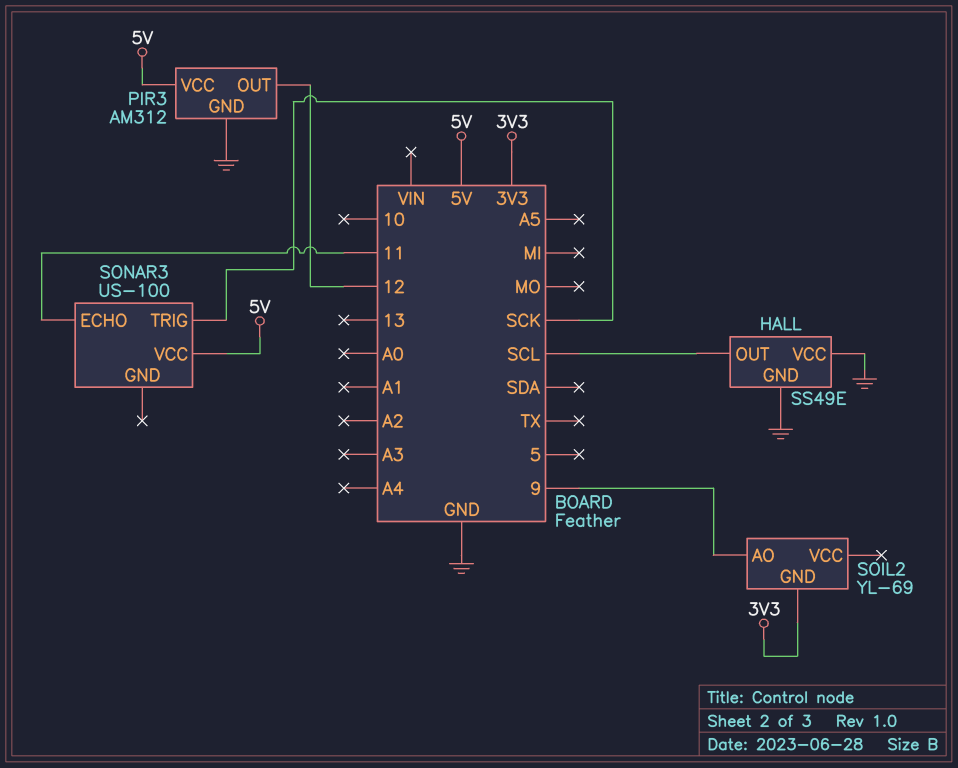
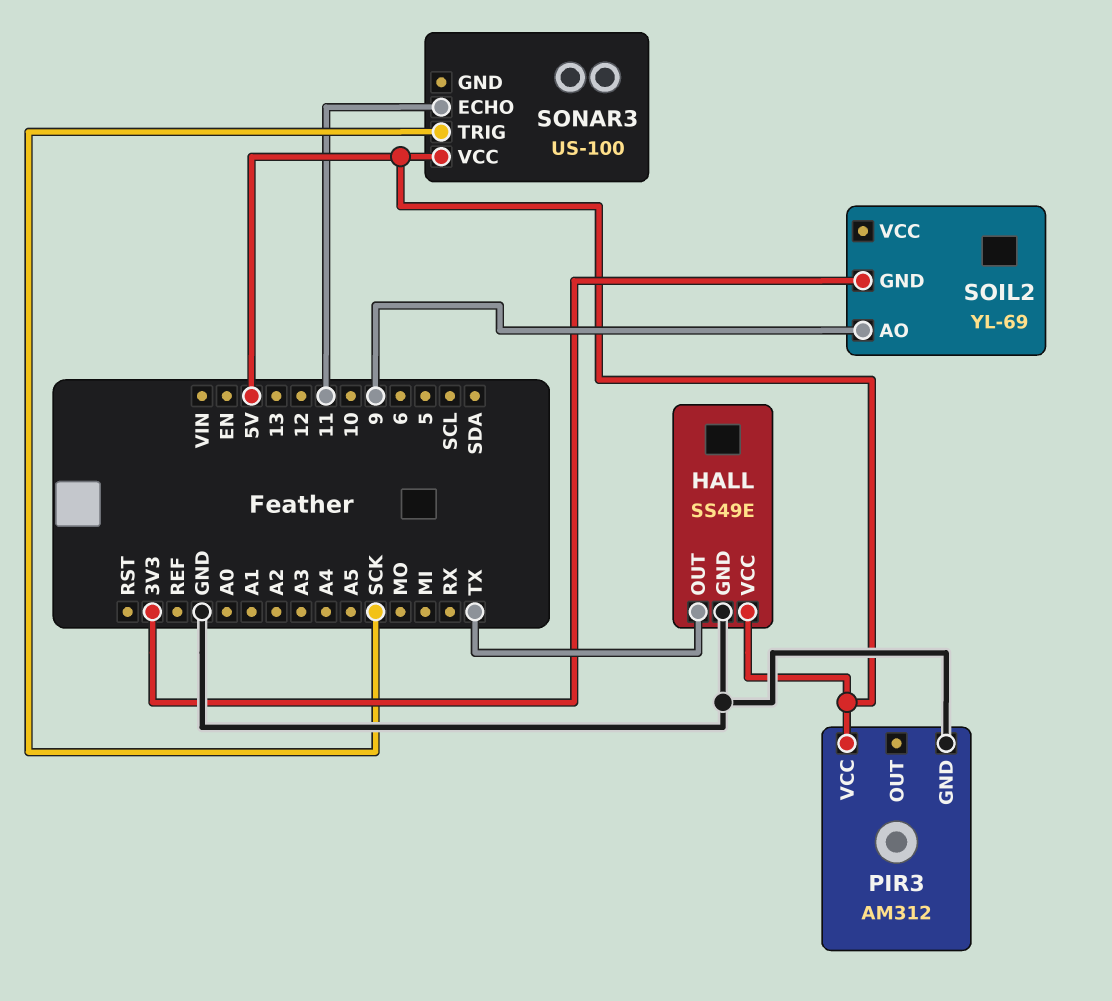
HALL pin OUT: SCL -> TX
HALL pin VCC: GND -> 5V
PIR3 pin OUT: 12 -> none

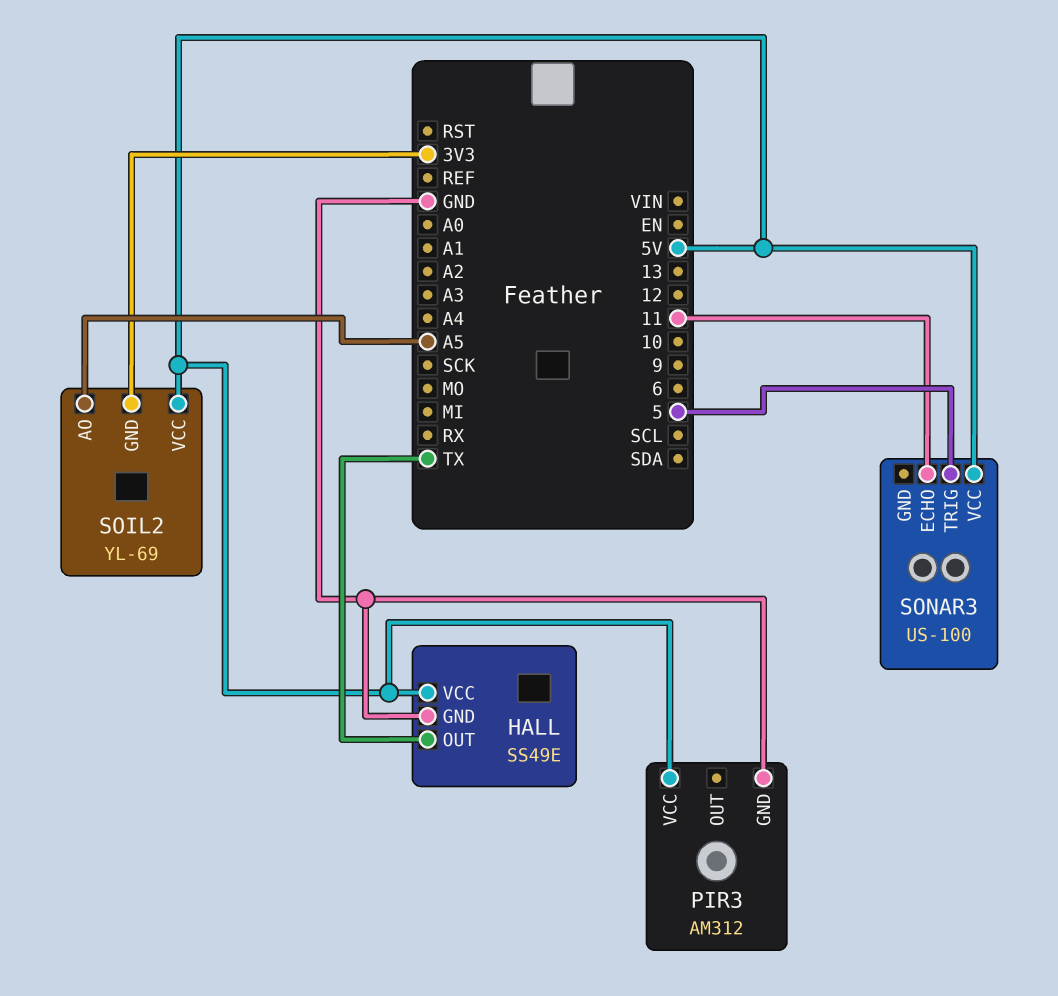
SOIL2 pin AO: 9 -> A5
SOIL2 pin VCC: none -> 5V
SONAR3 pin TRIG: SCK -> 5

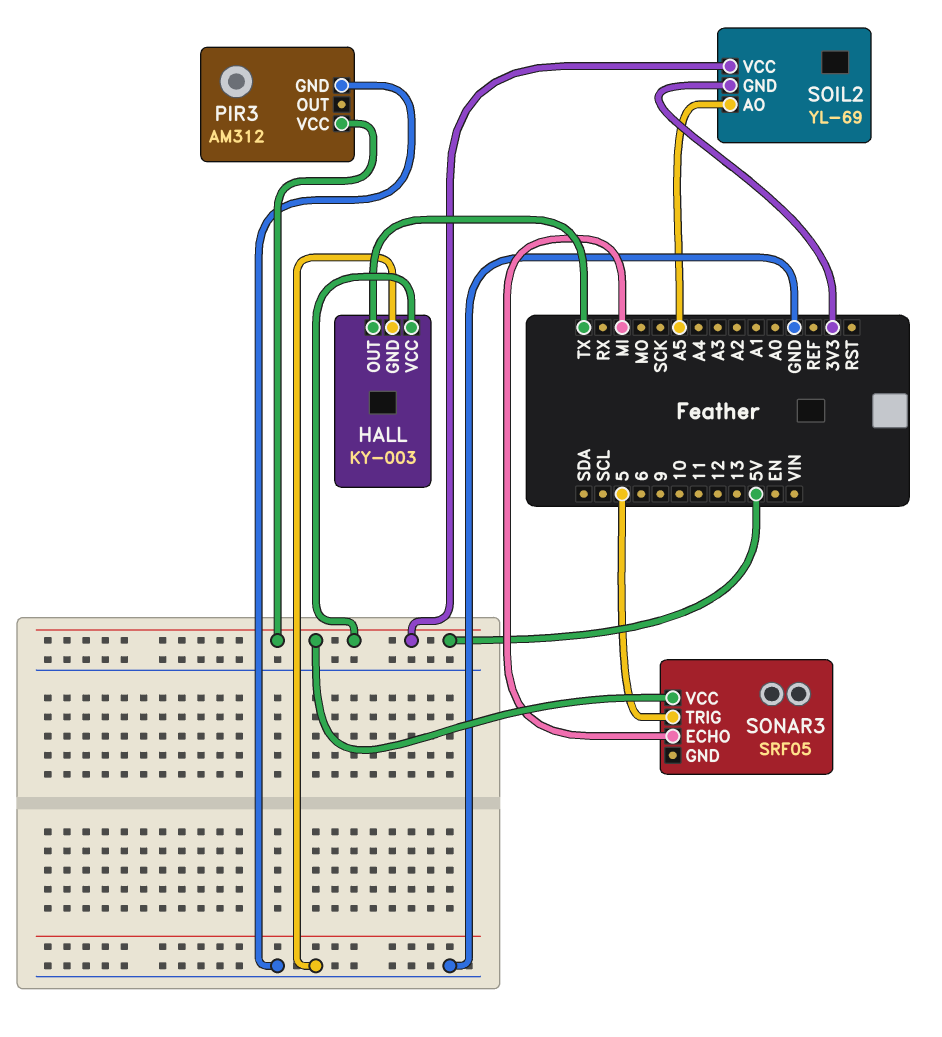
HALL: SS49E -> KY-003
SONAR3: US-100 -> SRF05
SONAR3 pin ECHO: 11 -> MI

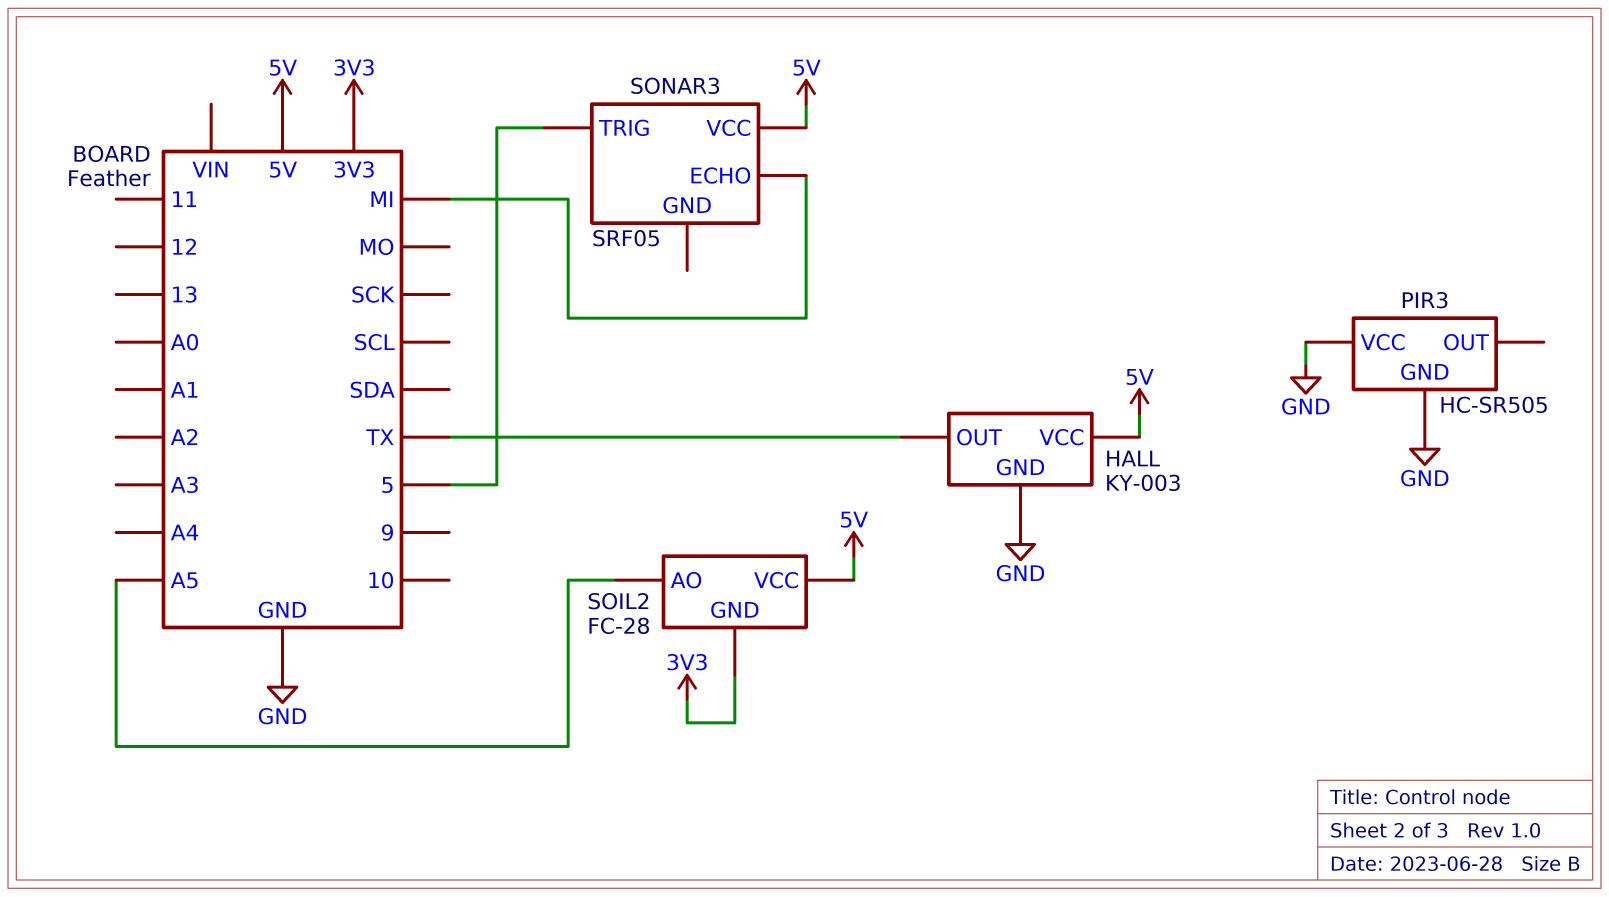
PIR3: AM312 -> HC-SR505
PIR3 pin VCC: 5V -> GND
SOIL2: YL-69 -> FC-28

